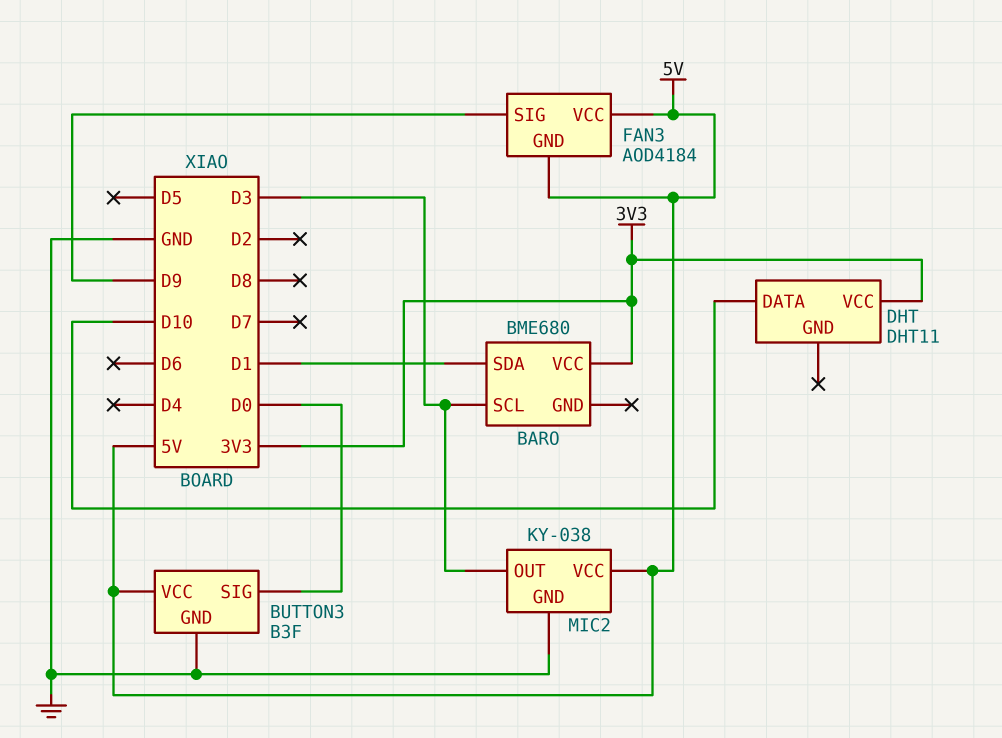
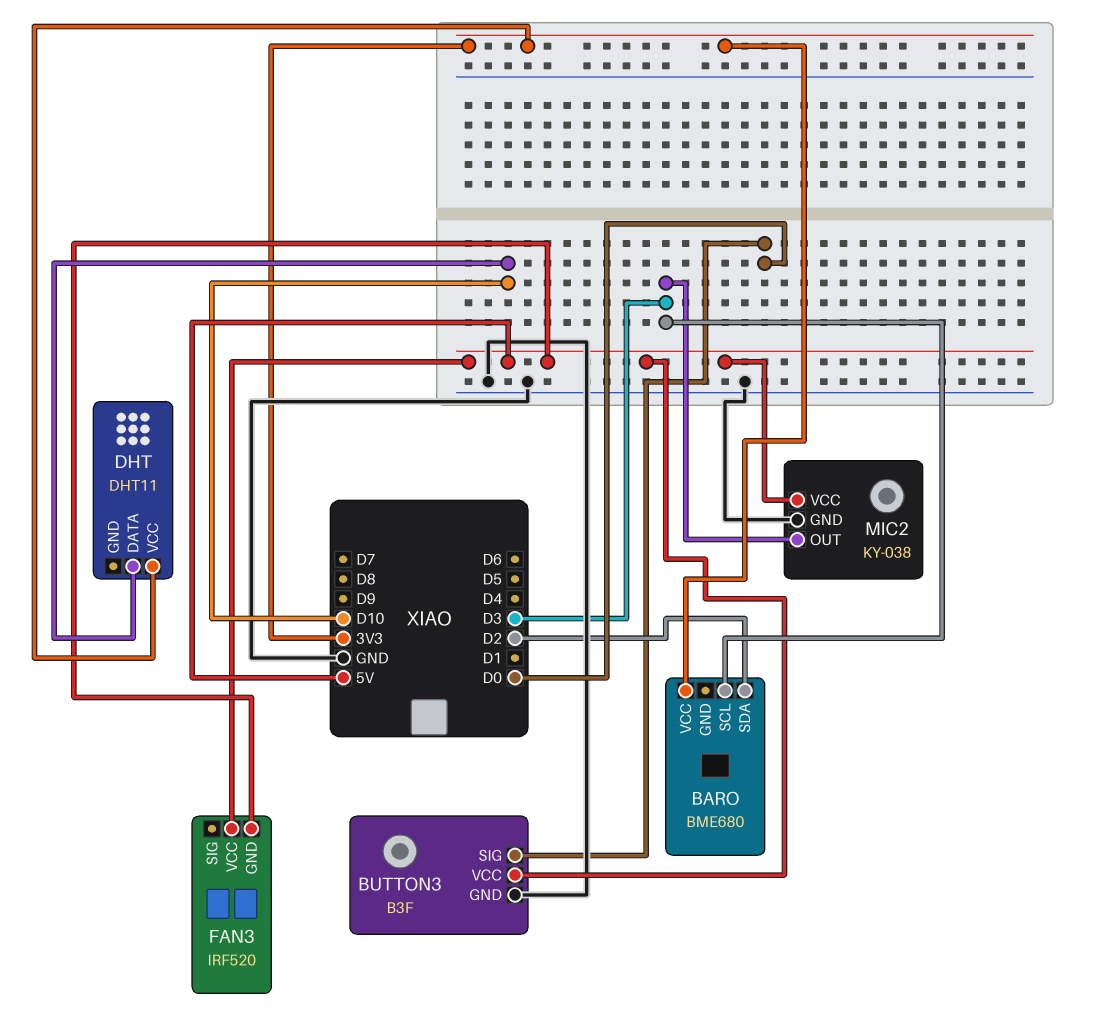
BARO pin SDA: D1 -> D2
FAN3: AOD4184 -> IRF520
FAN3 pin SIG: D9 -> none

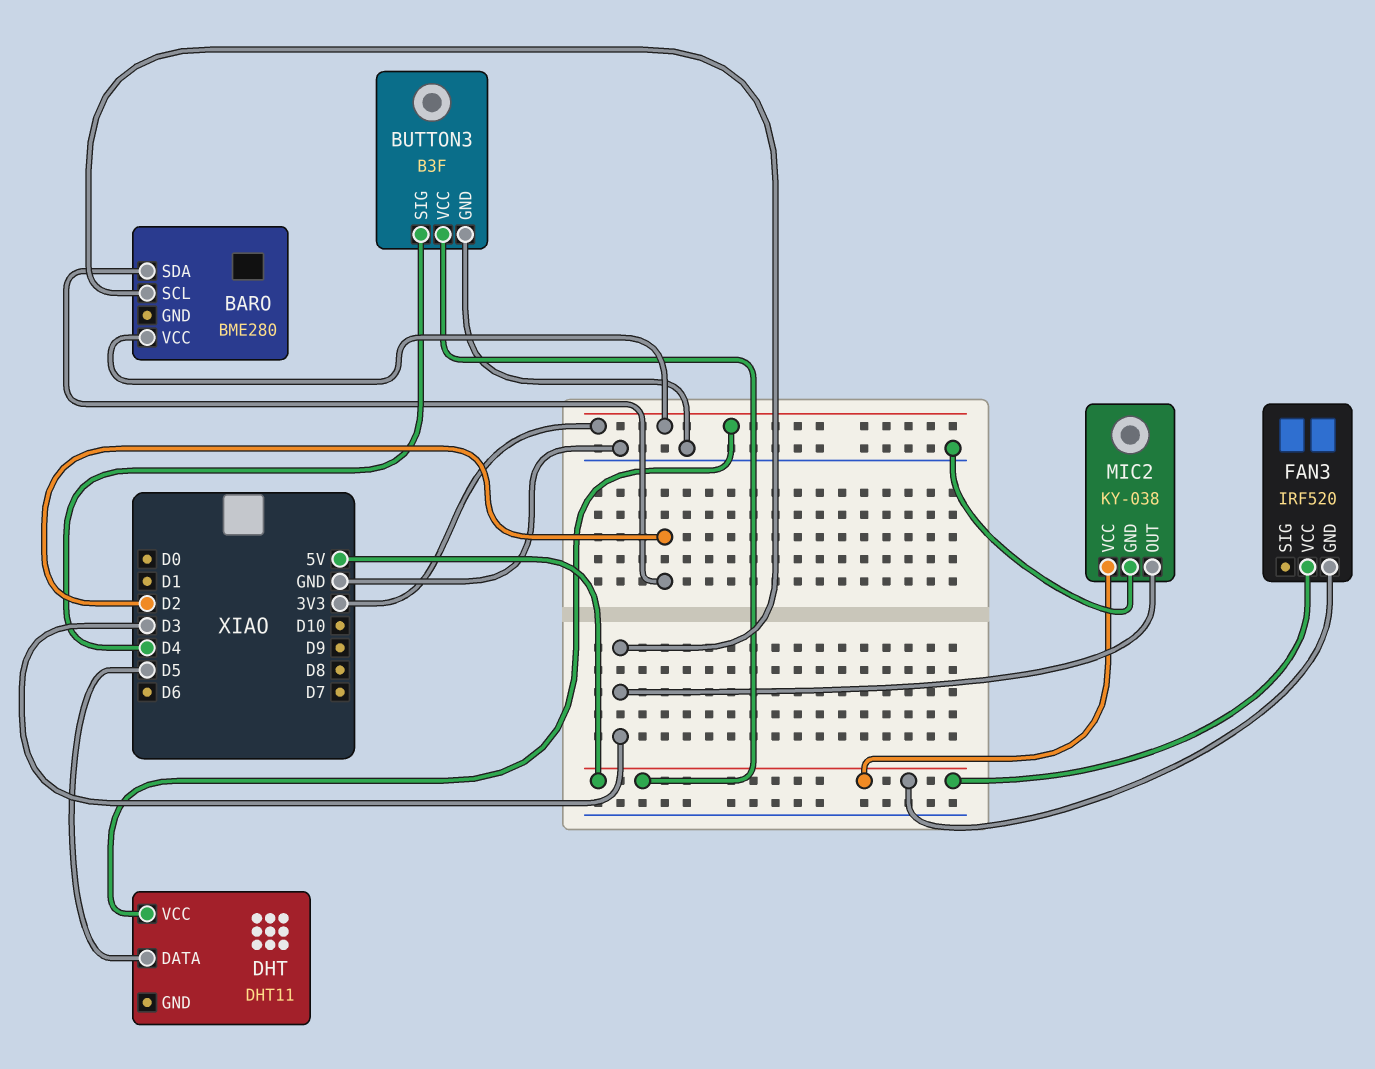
BARO: BME680 -> BME280
BUTTON3 pin SIG: D0 -> D4
DHT pin DATA: D10 -> D5

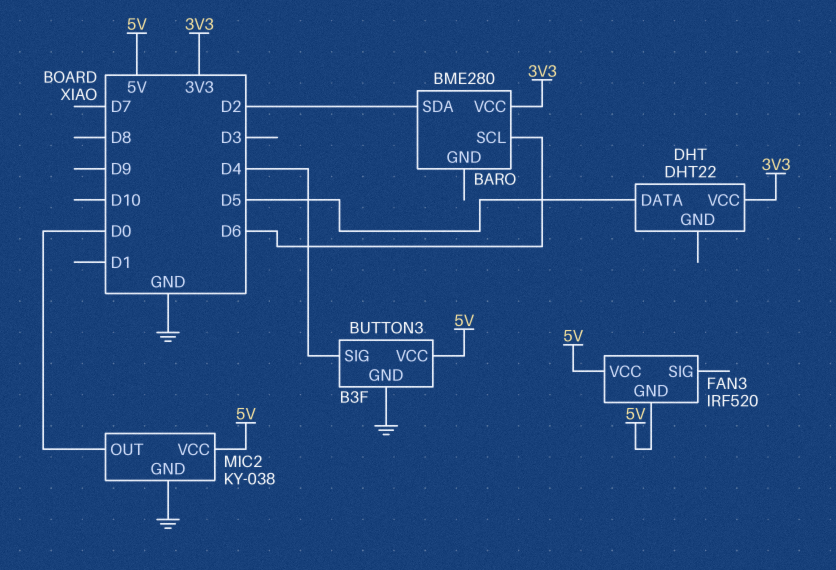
BARO pin SCL: D3 -> D6
DHT: DHT11 -> DHT22
MIC2 pin OUT: D3 -> D0

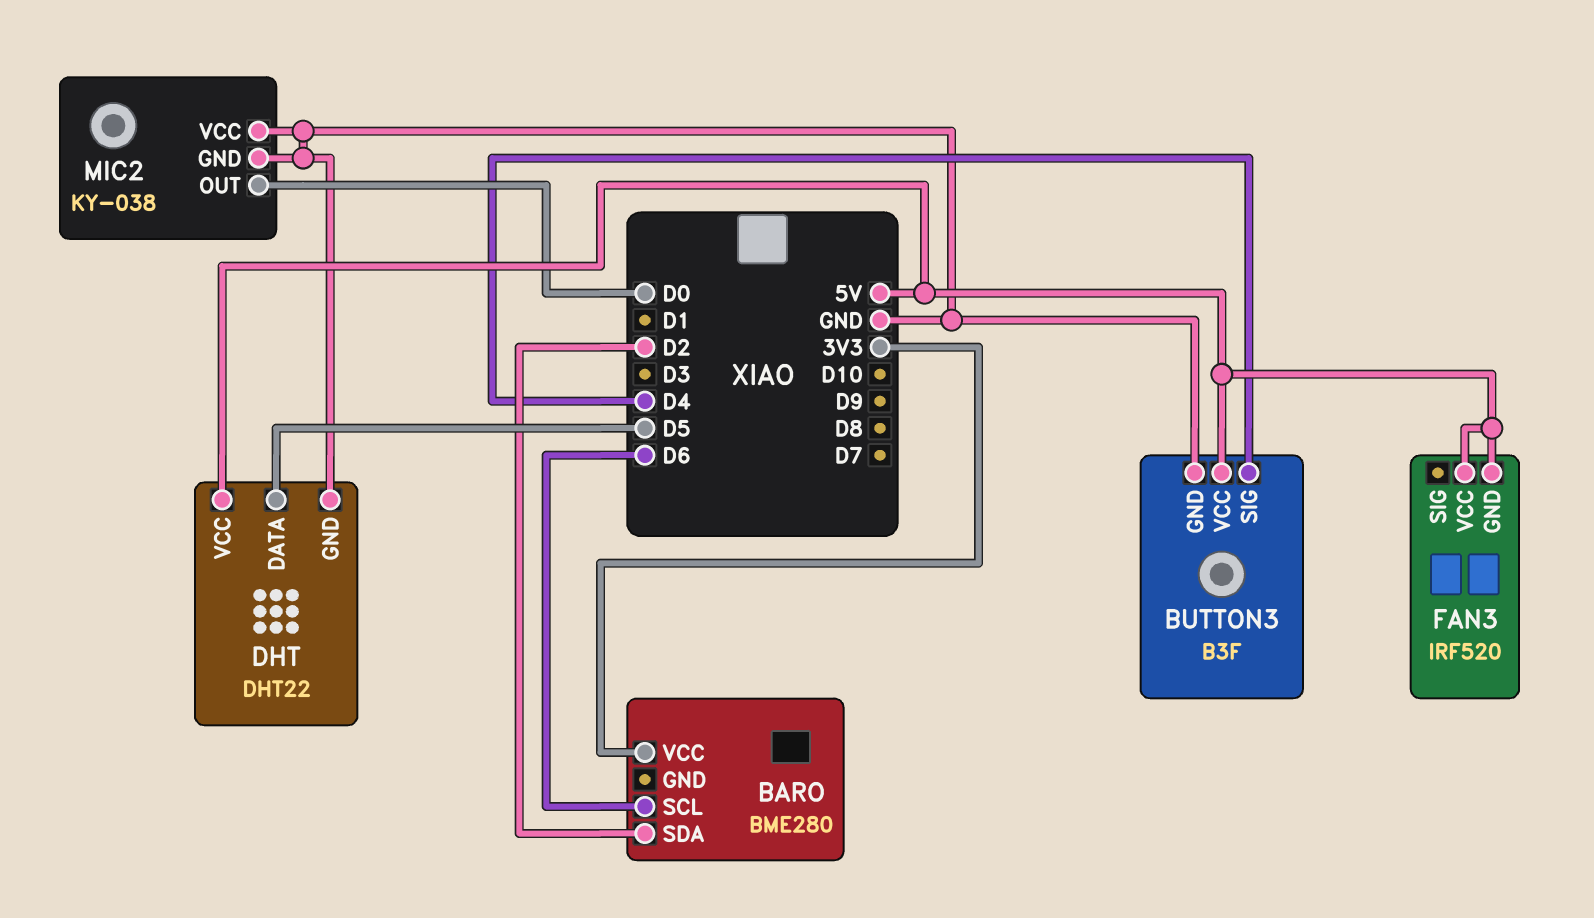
DHT pin GND: none -> GND
DHT pin VCC: 3V3 -> 5V
MIC2 pin VCC: 5V -> GND

